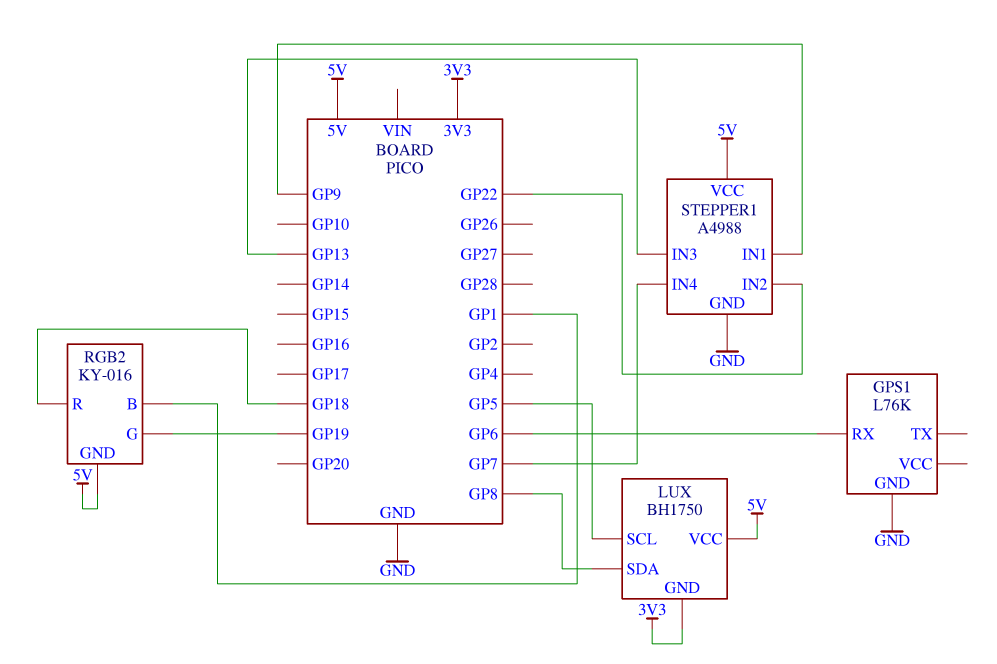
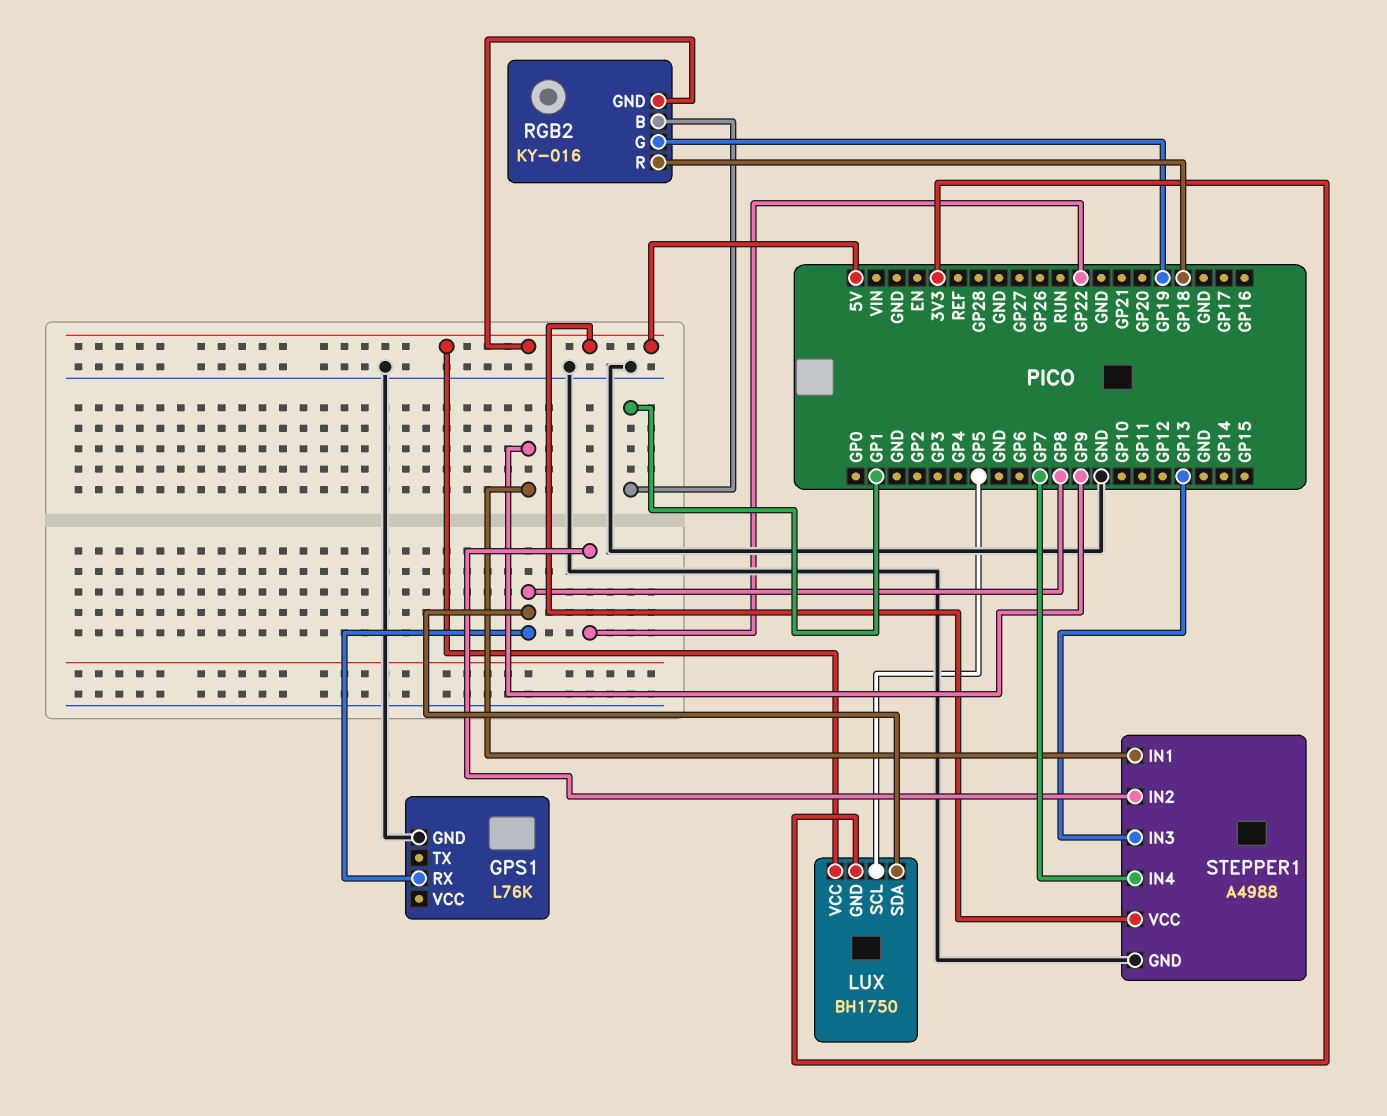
GPS1 pin RX: GP6 -> GP8

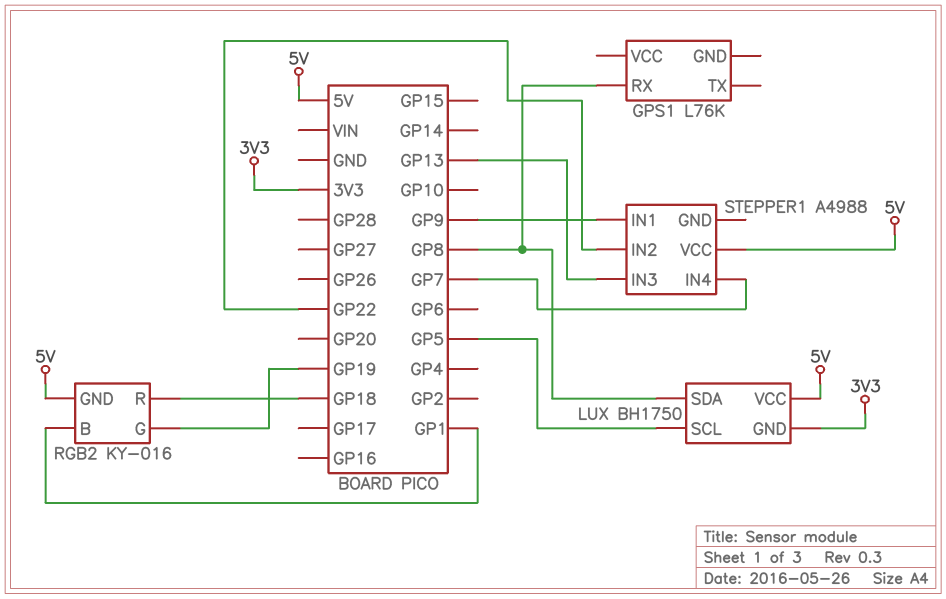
GPS1 pin GND: GND -> none
STEPPER1 pin GND: GND -> none

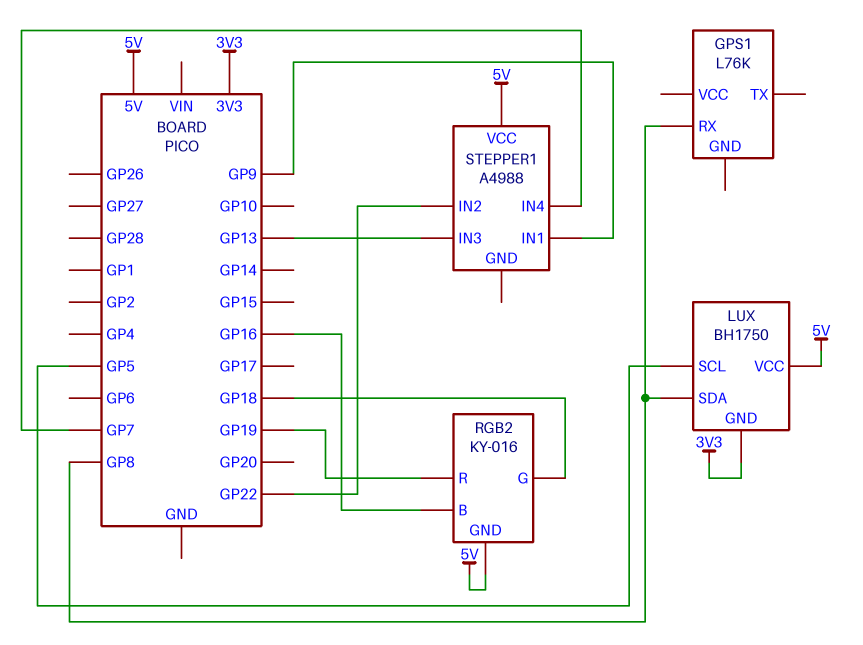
RGB2 pin B: GP1 -> GP16
RGB2 pin G: GP19 -> GP18
RGB2 pin R: GP18 -> GP19

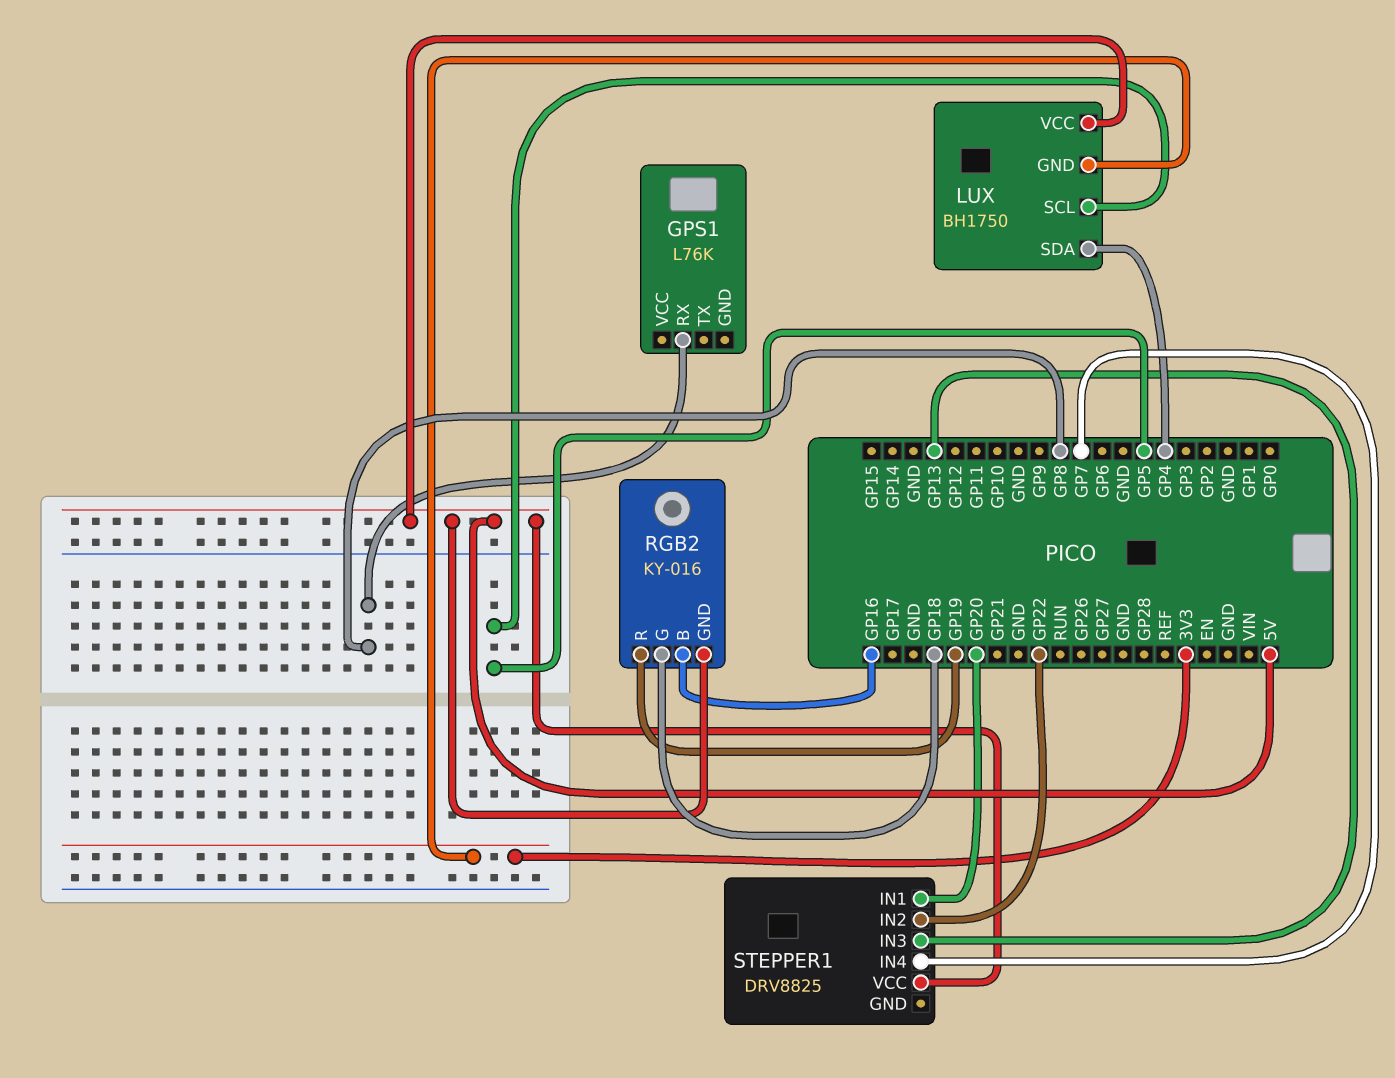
LUX pin SDA: GP8 -> GP4
STEPPER1: A4988 -> DRV8825
STEPPER1 pin IN1: GP9 -> GP20

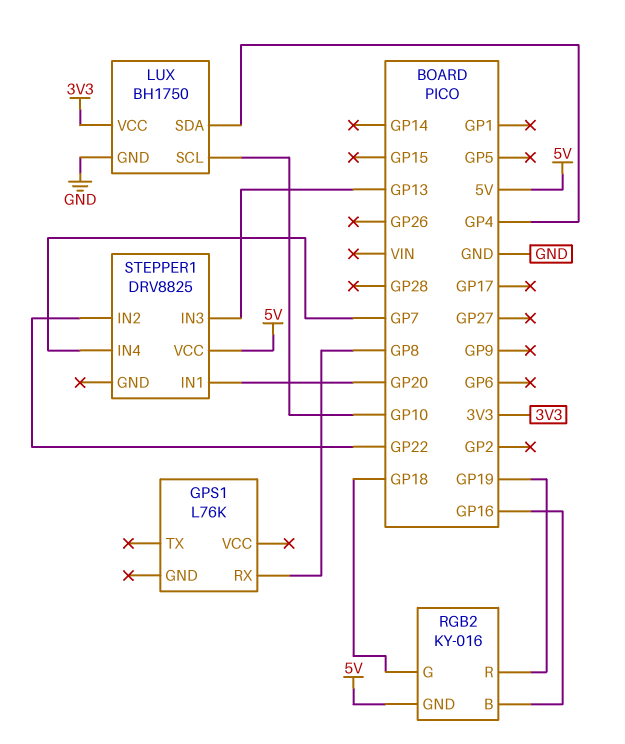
LUX pin GND: 3V3 -> GND
LUX pin SCL: GP5 -> GP10
LUX pin VCC: 5V -> 3V3

